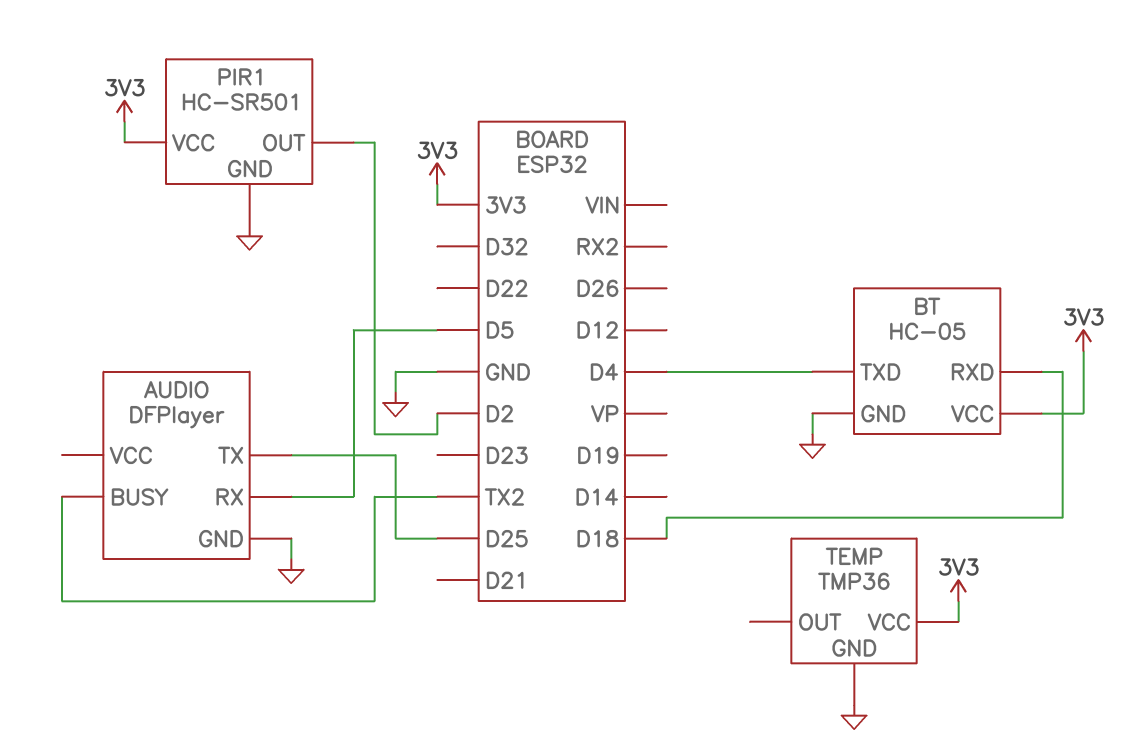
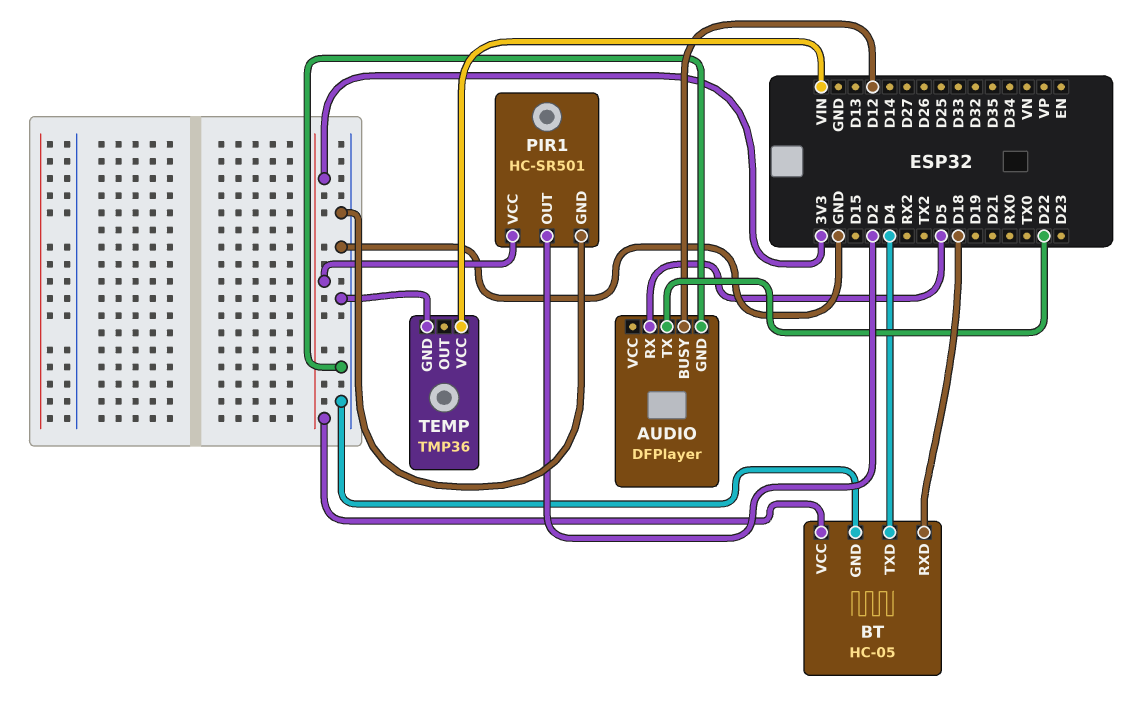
AUDIO pin BUSY: TX2 -> D12
AUDIO pin TX: D25 -> D22
TEMP pin VCC: 3V3 -> VIN

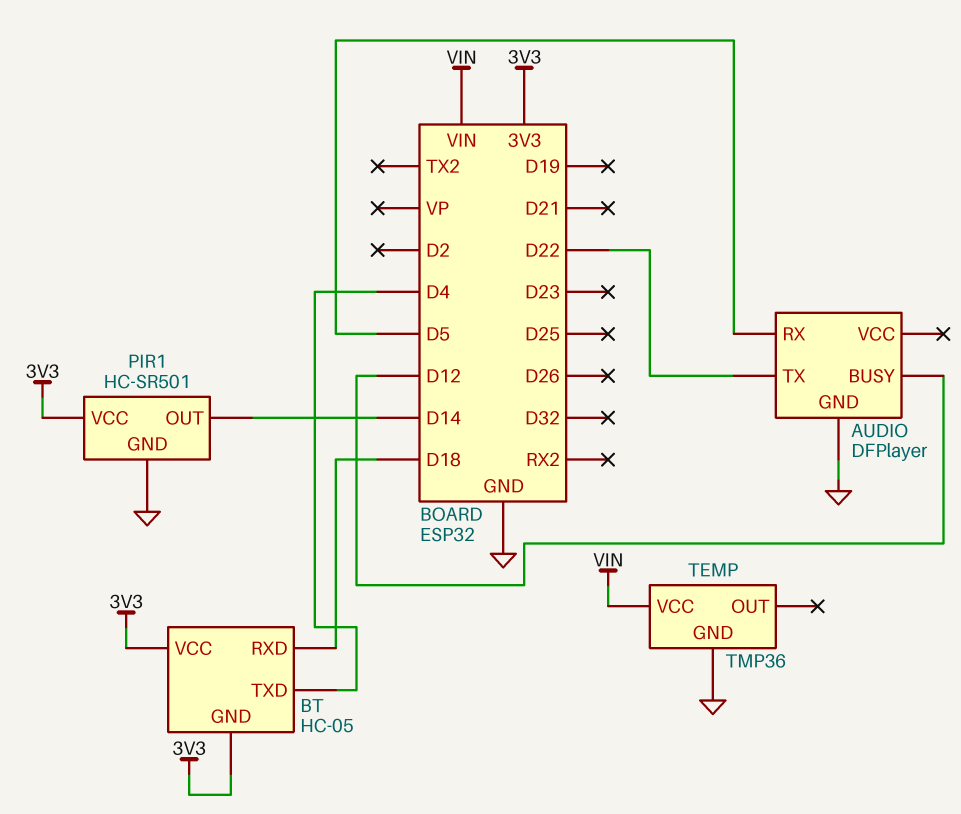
BT pin GND: GND -> 3V3
PIR1 pin OUT: D2 -> D14

